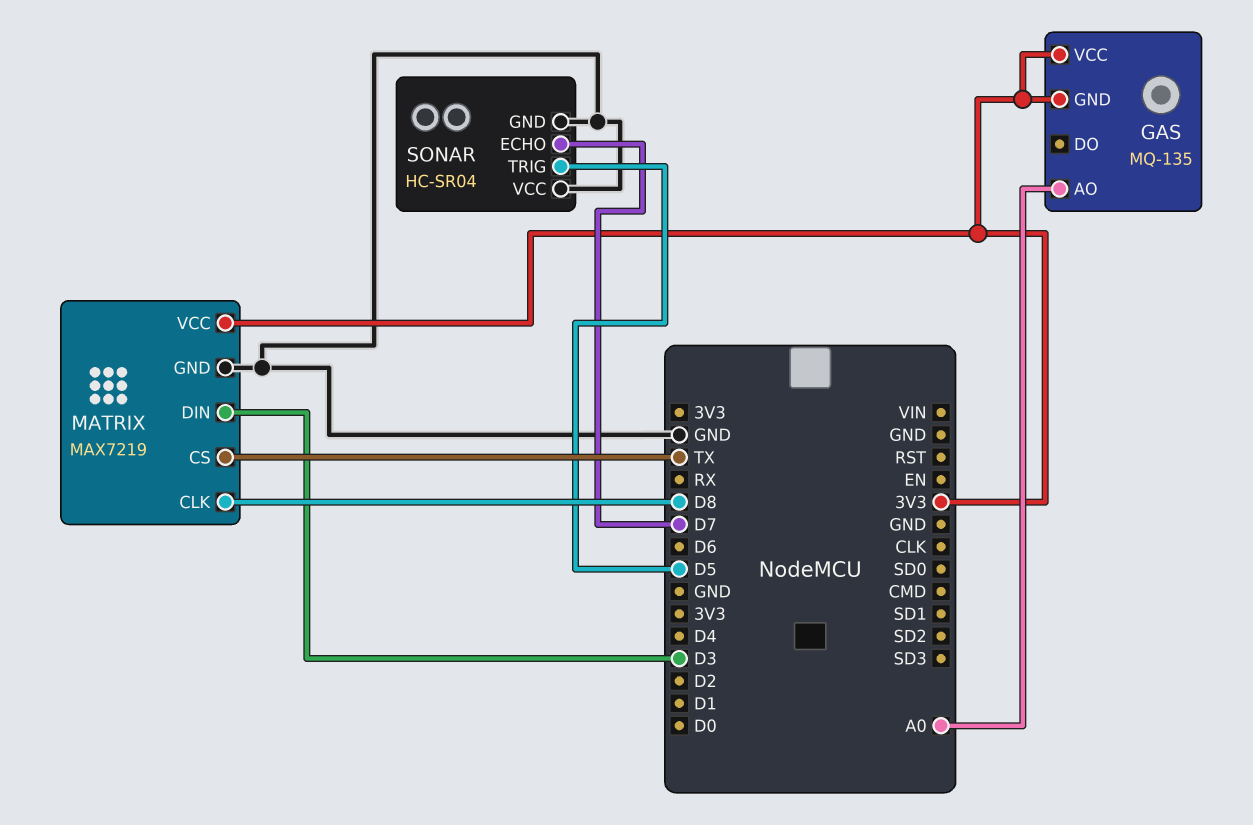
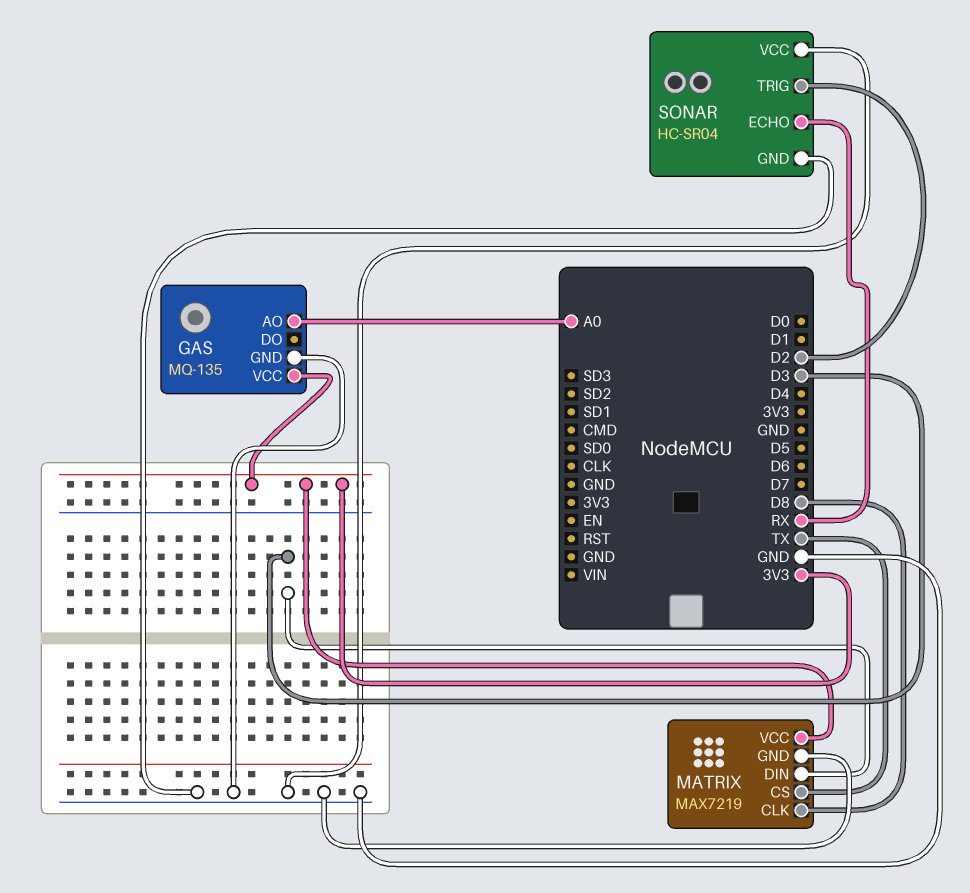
GAS pin GND: 3V3 -> GND
SONAR pin ECHO: D7 -> RX
SONAR pin TRIG: D5 -> D2

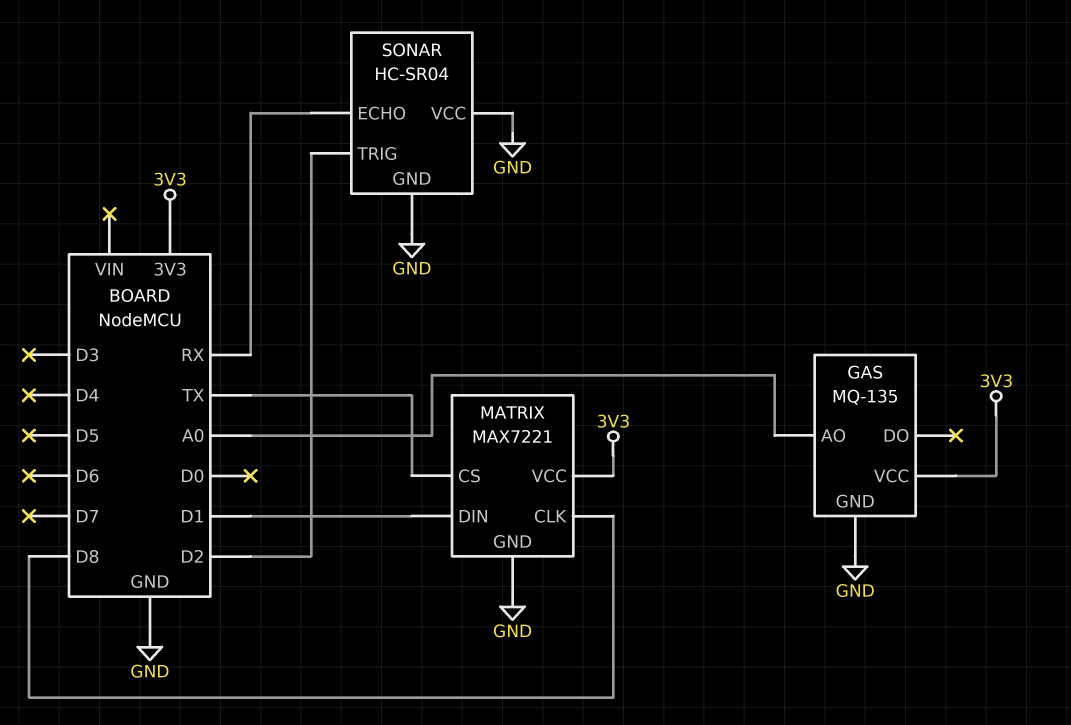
MATRIX: MAX7219 -> MAX7221
MATRIX pin DIN: D3 -> D1

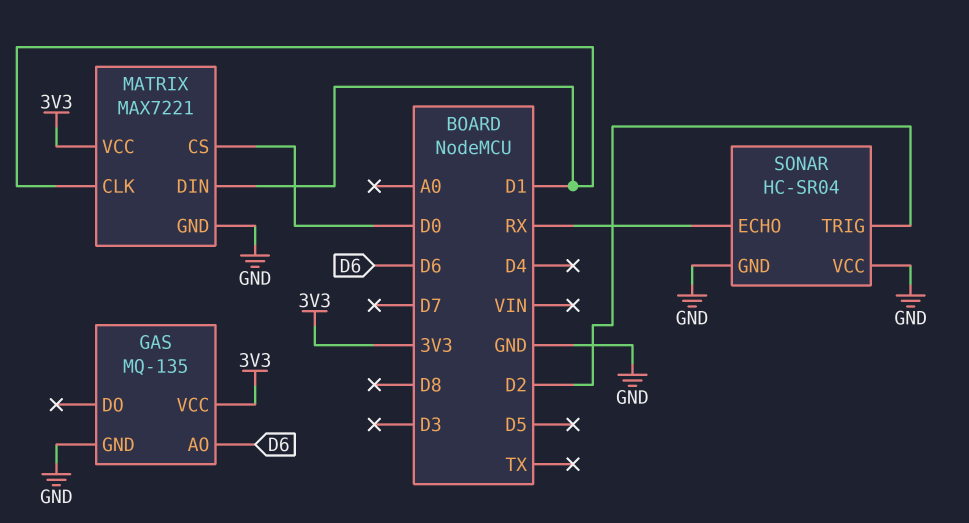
GAS pin AO: A0 -> D6
MATRIX pin CLK: D8 -> D1
MATRIX pin CS: TX -> D0

